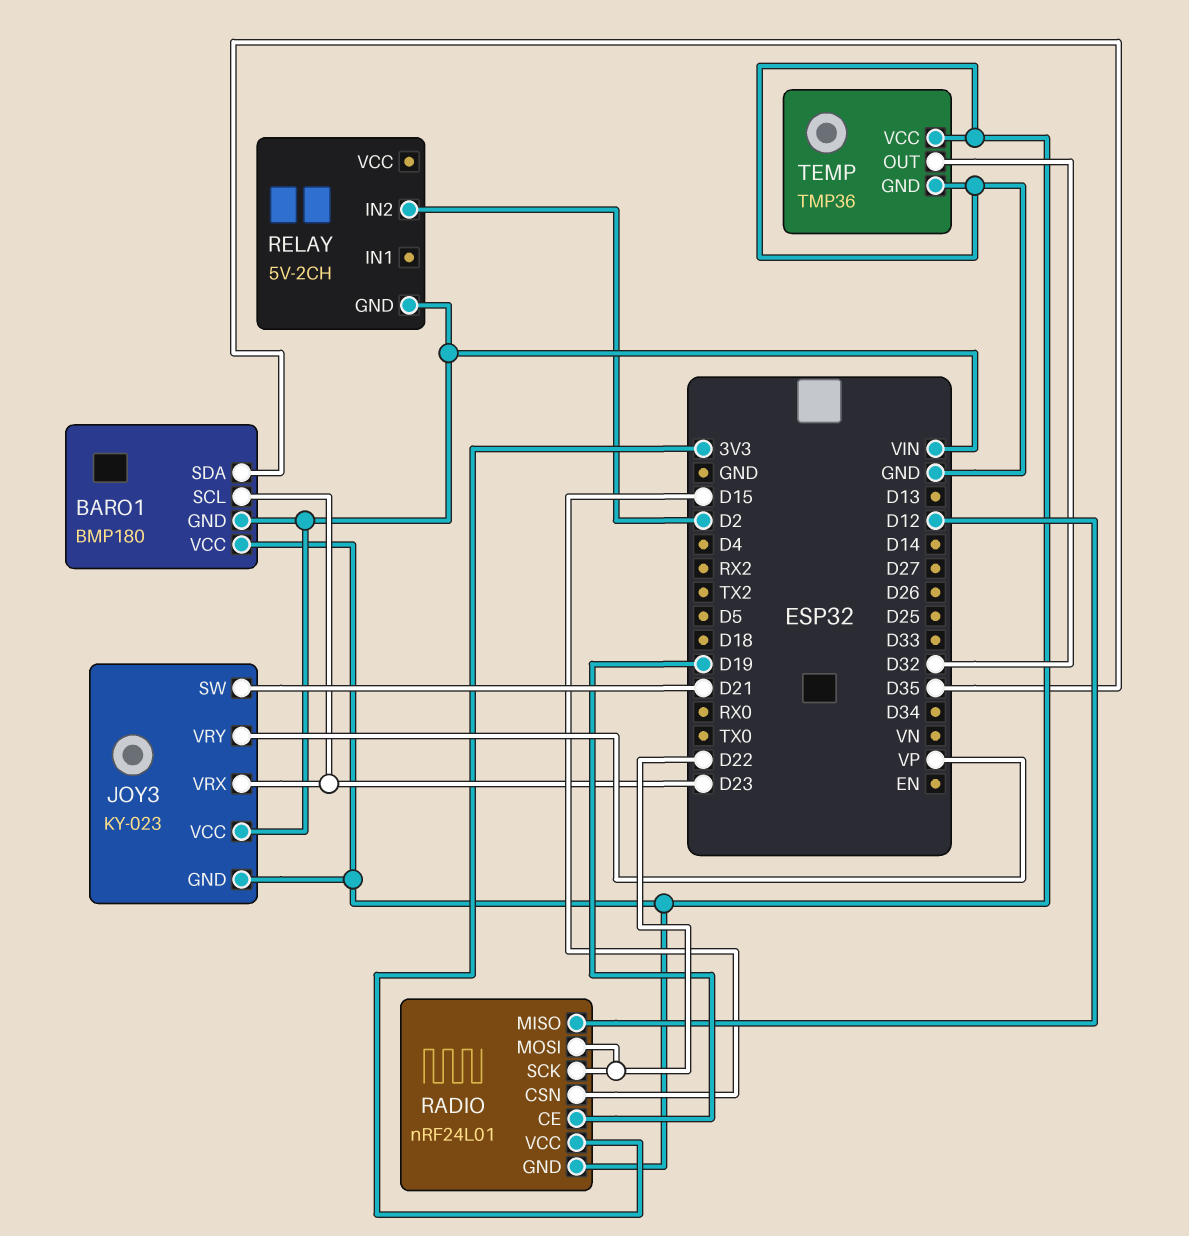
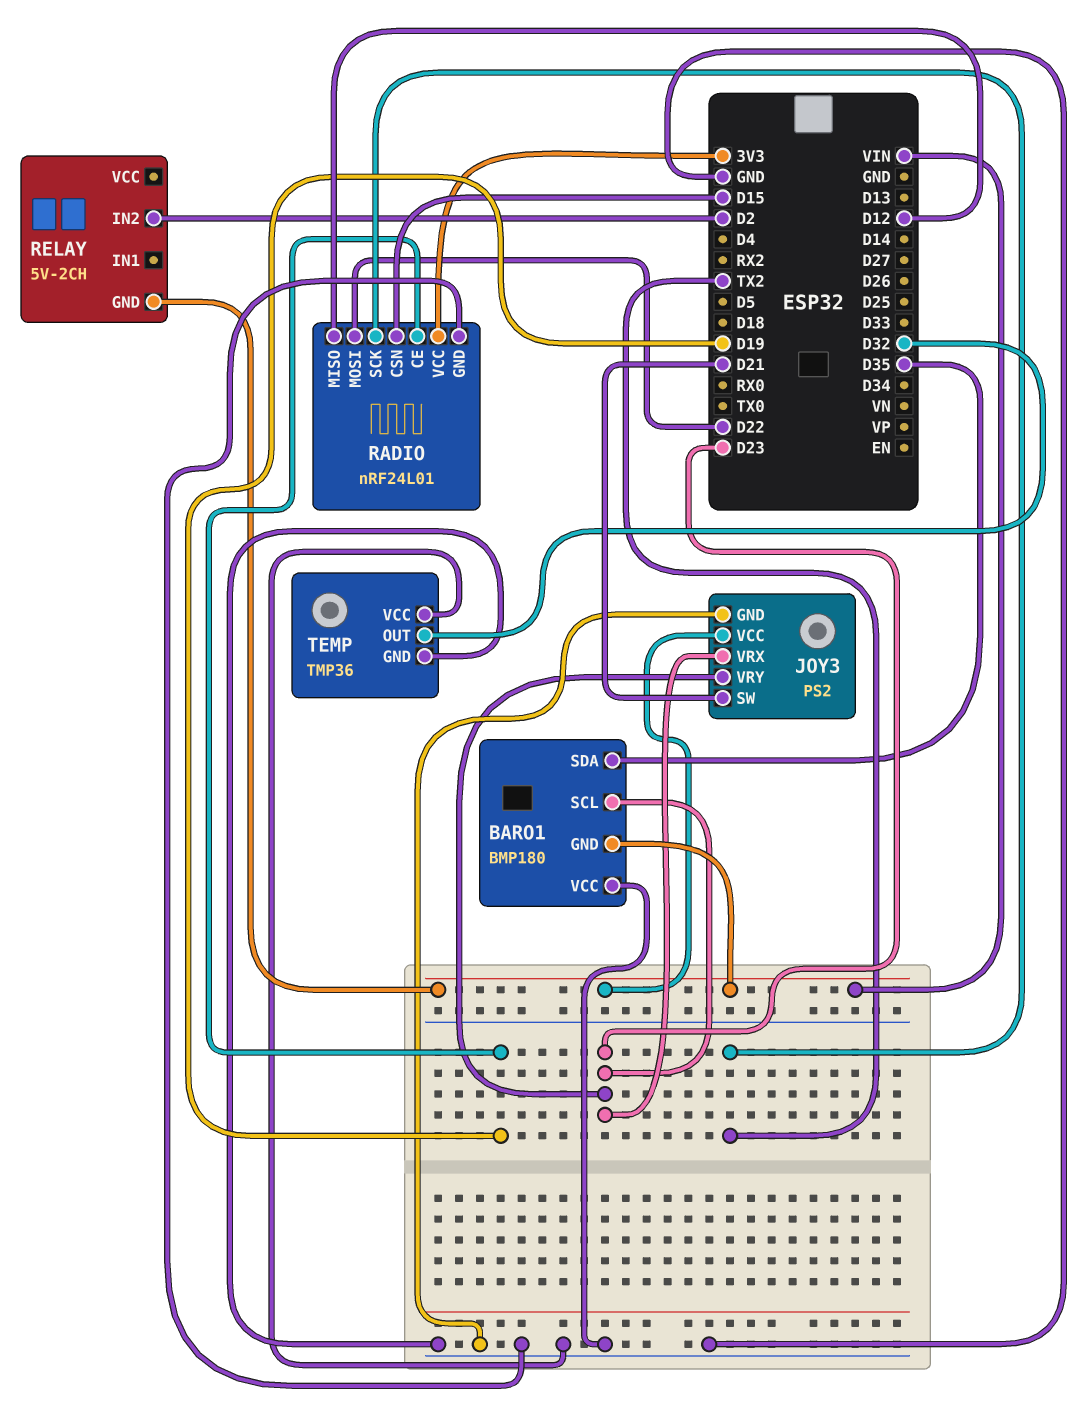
JOY3: KY-023 -> PS2
JOY3 pin VRY: VP -> D23
RADIO pin SCK: D22 -> TX2

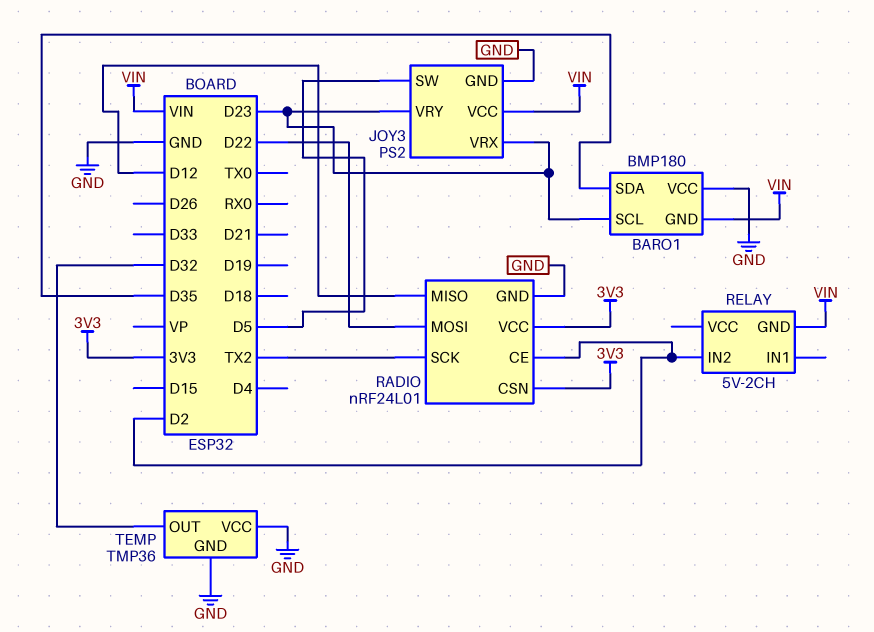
JOY3 pin SW: D21 -> D5
RADIO pin CE: D19 -> D2
RADIO pin CSN: D15 -> 3V3

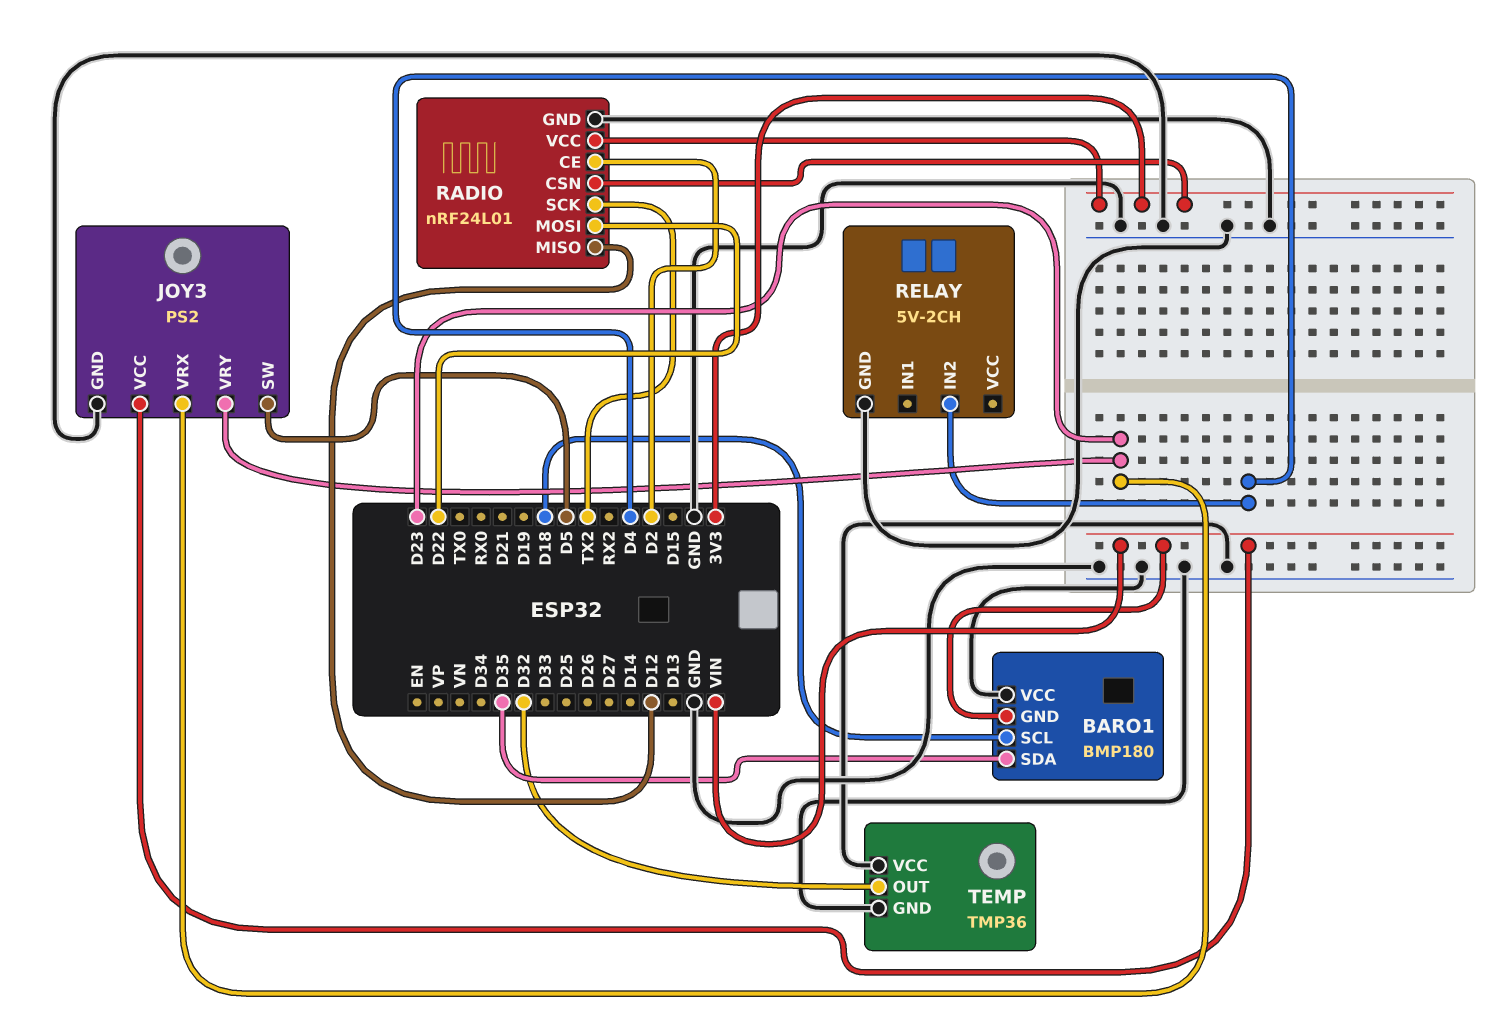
BARO1 pin SCL: D23 -> D18
RELAY pin GND: VIN -> GND
RELAY pin IN2: D2 -> D4

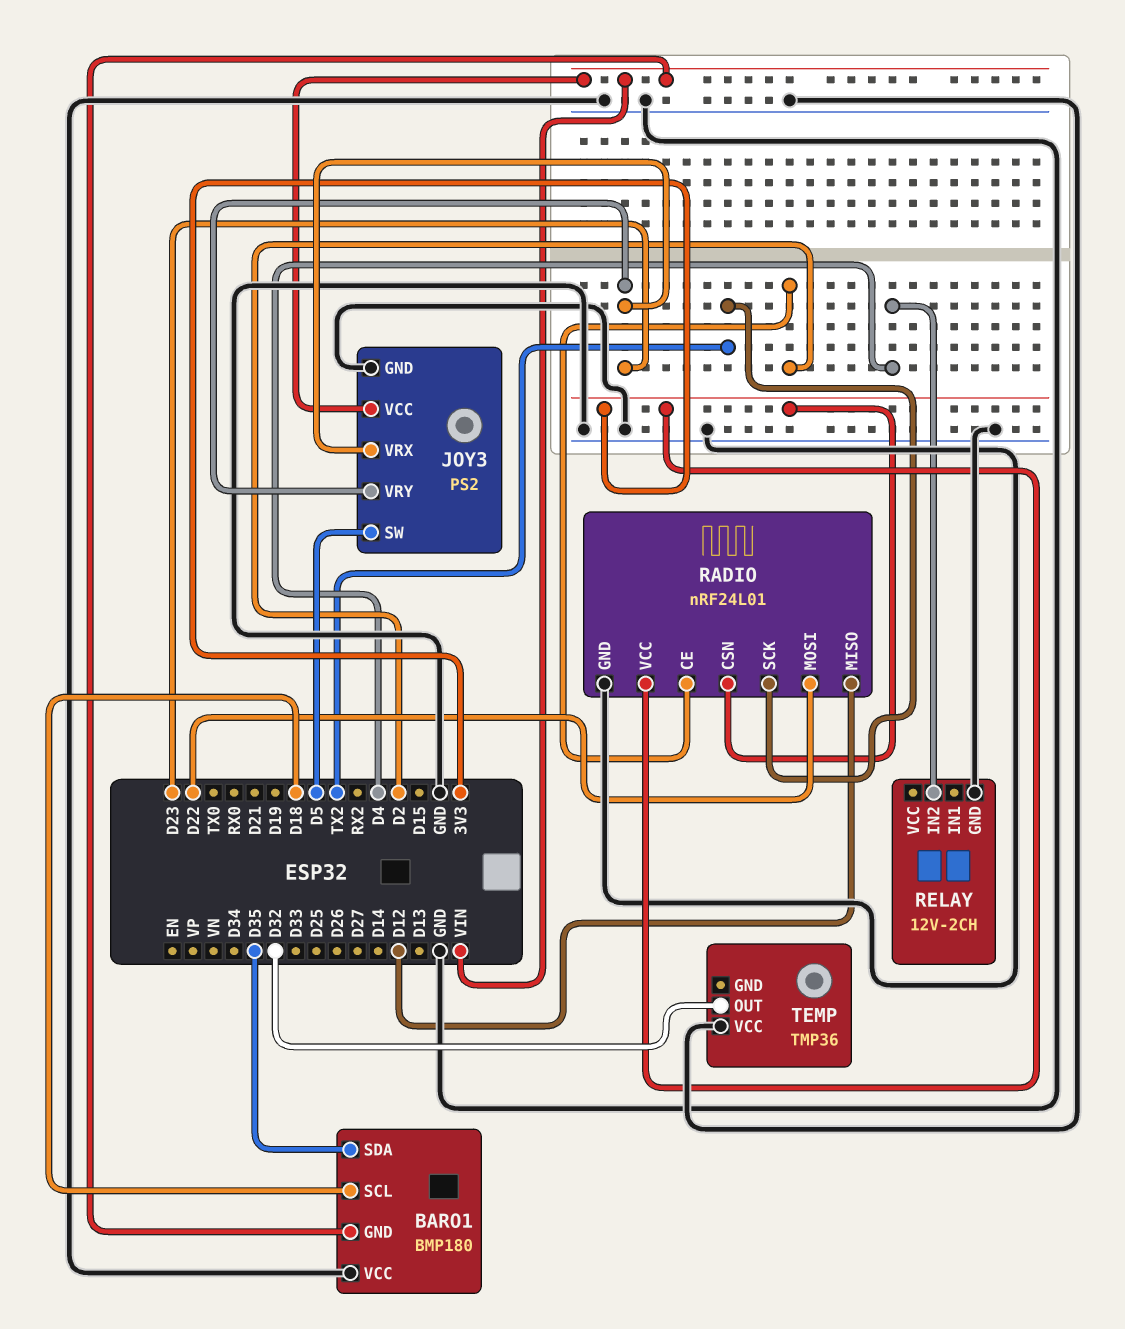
RELAY: 5V-2CH -> 12V-2CH
TEMP pin GND: GND -> none

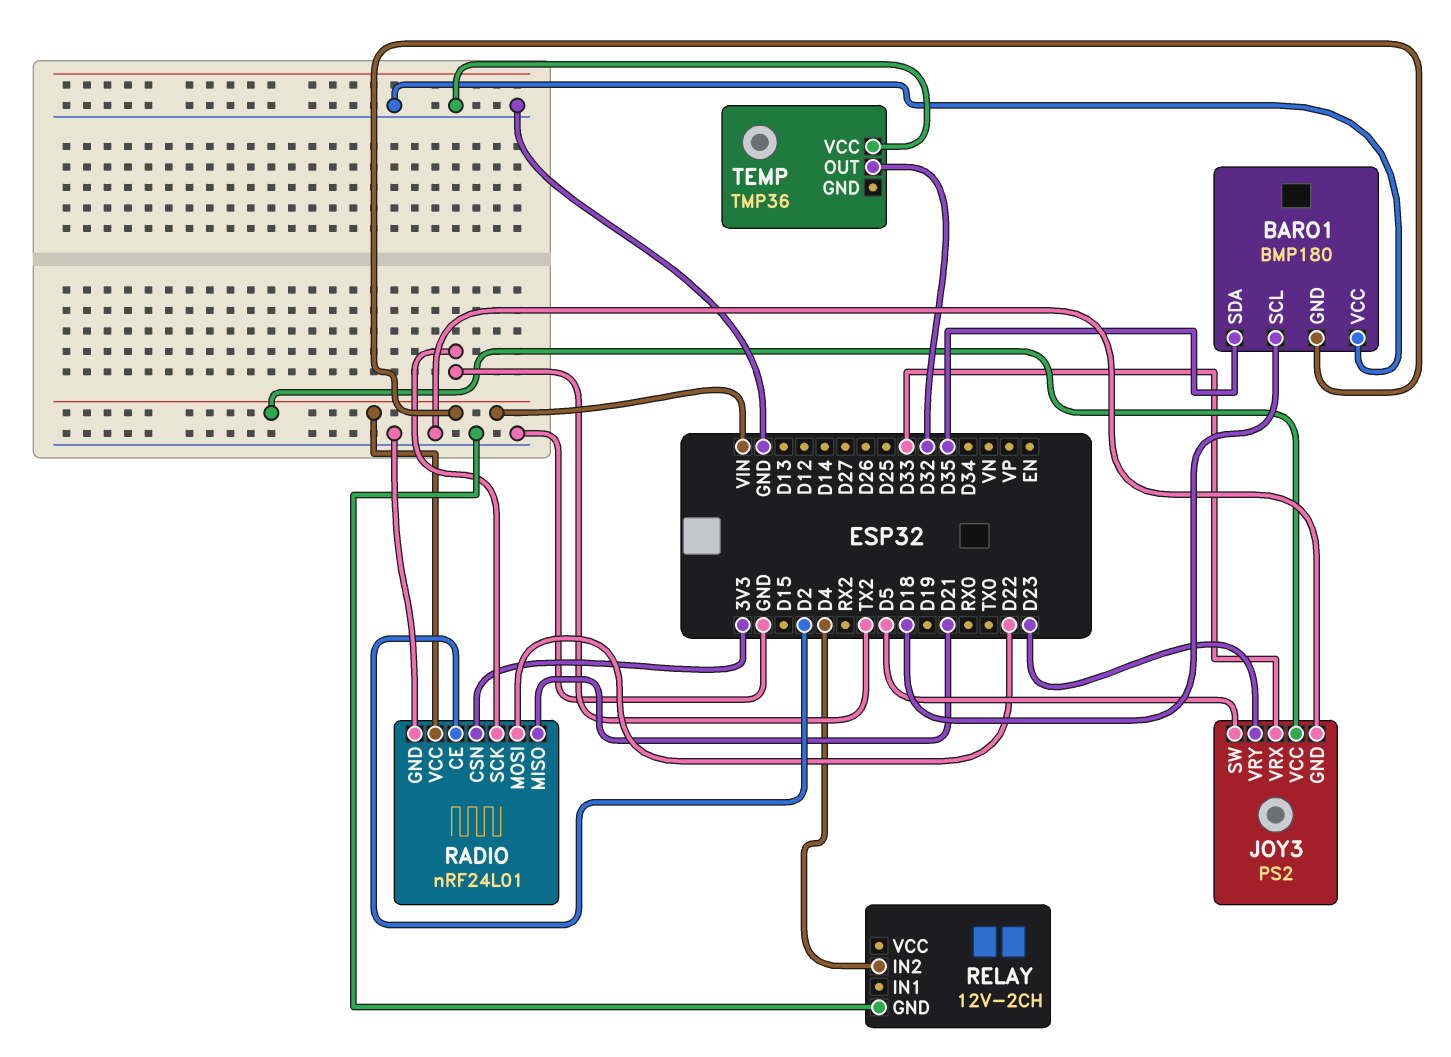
JOY3 pin VRX: D23 -> D33
RADIO pin MISO: D12 -> D21
RADIO pin VCC: 3V3 -> VIN

